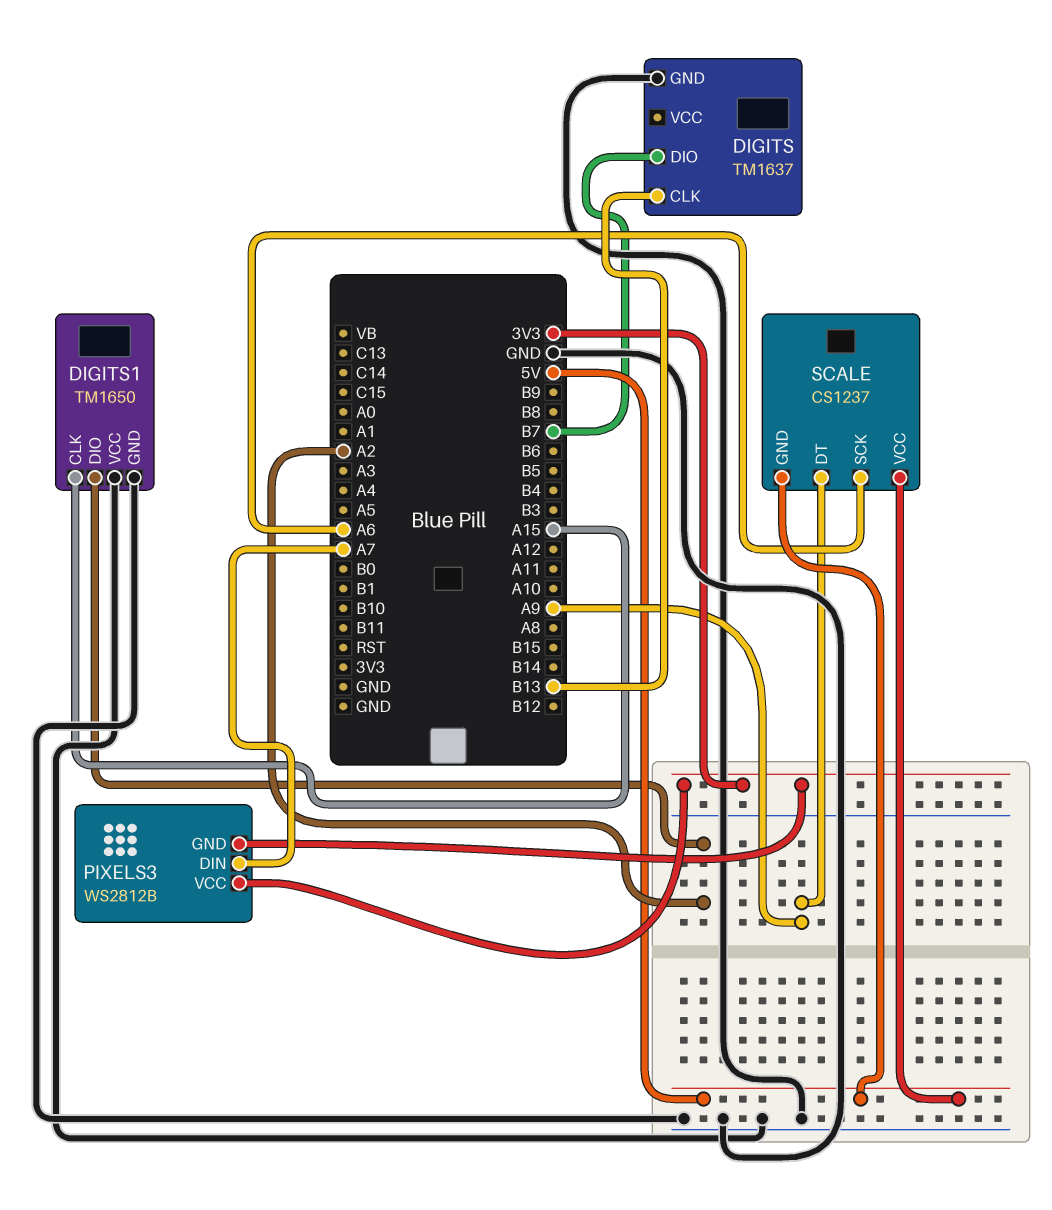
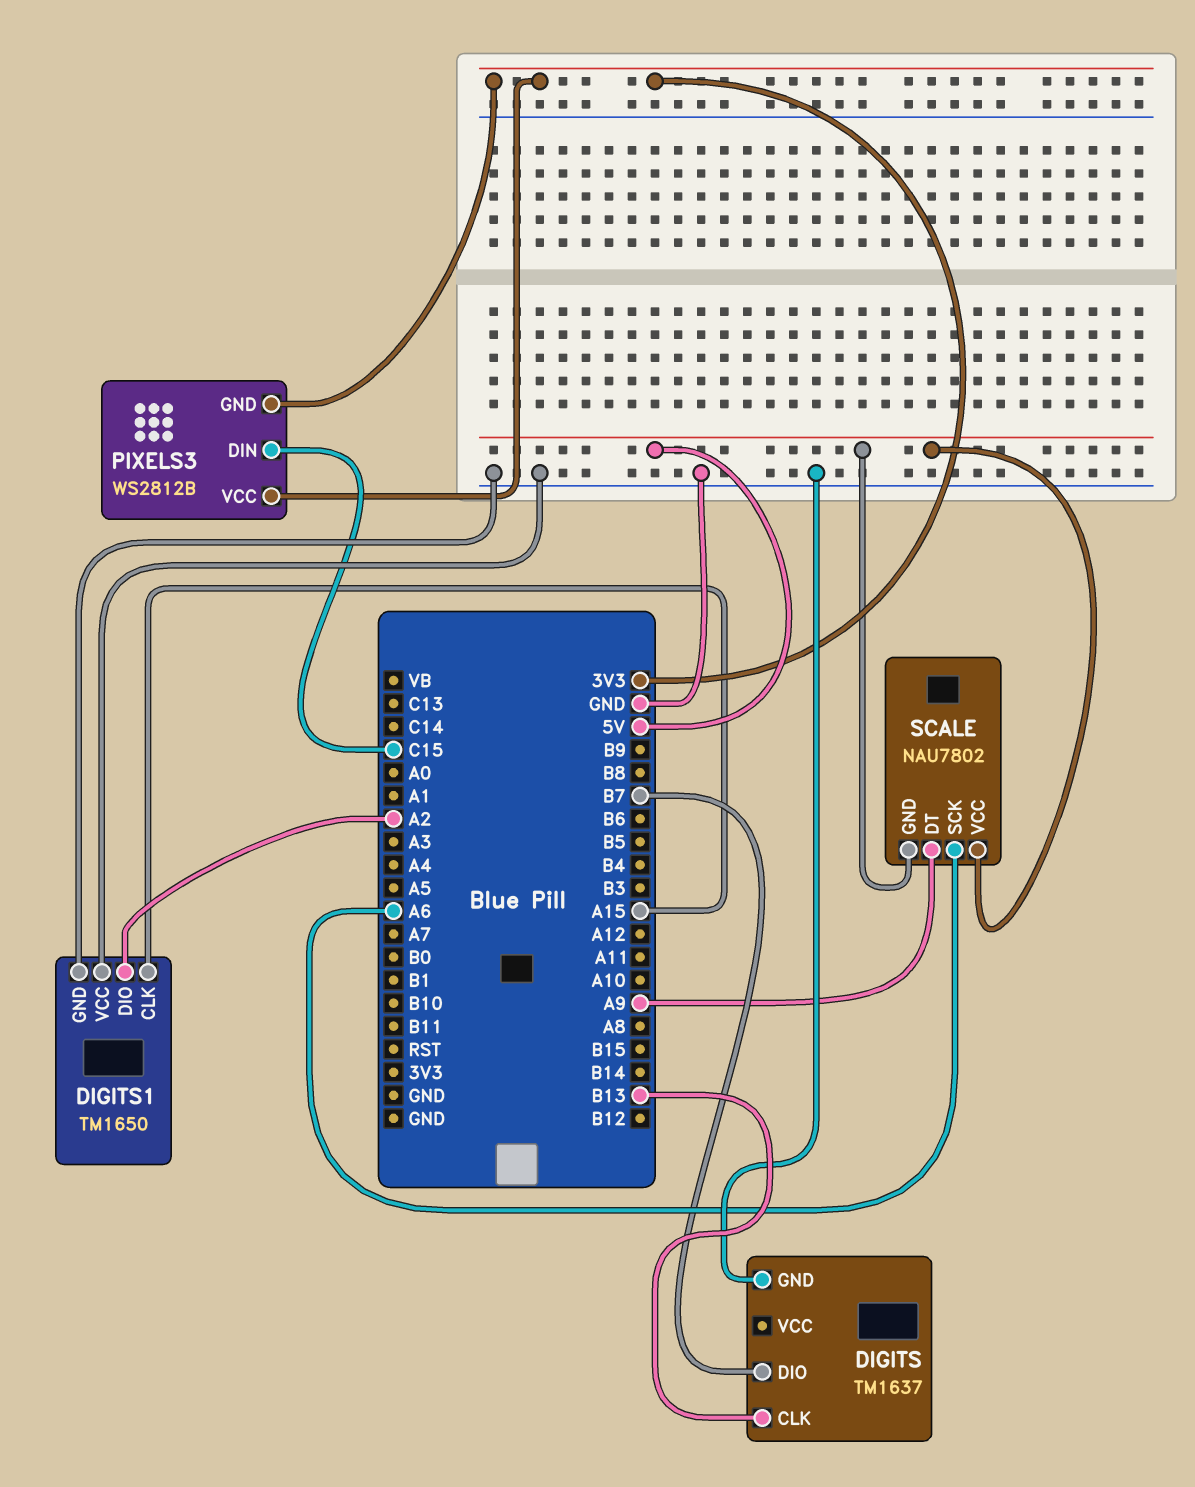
PIXELS3 pin DIN: A7 -> C15
SCALE: CS1237 -> NAU7802

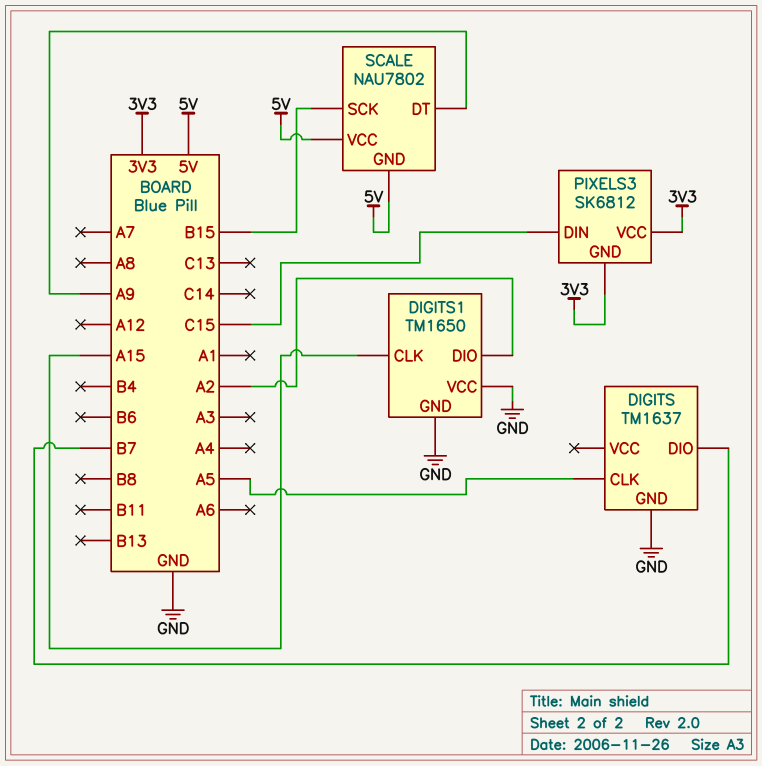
DIGITS pin CLK: B13 -> A5
PIXELS3: WS2812B -> SK6812
SCALE pin SCK: A6 -> B15

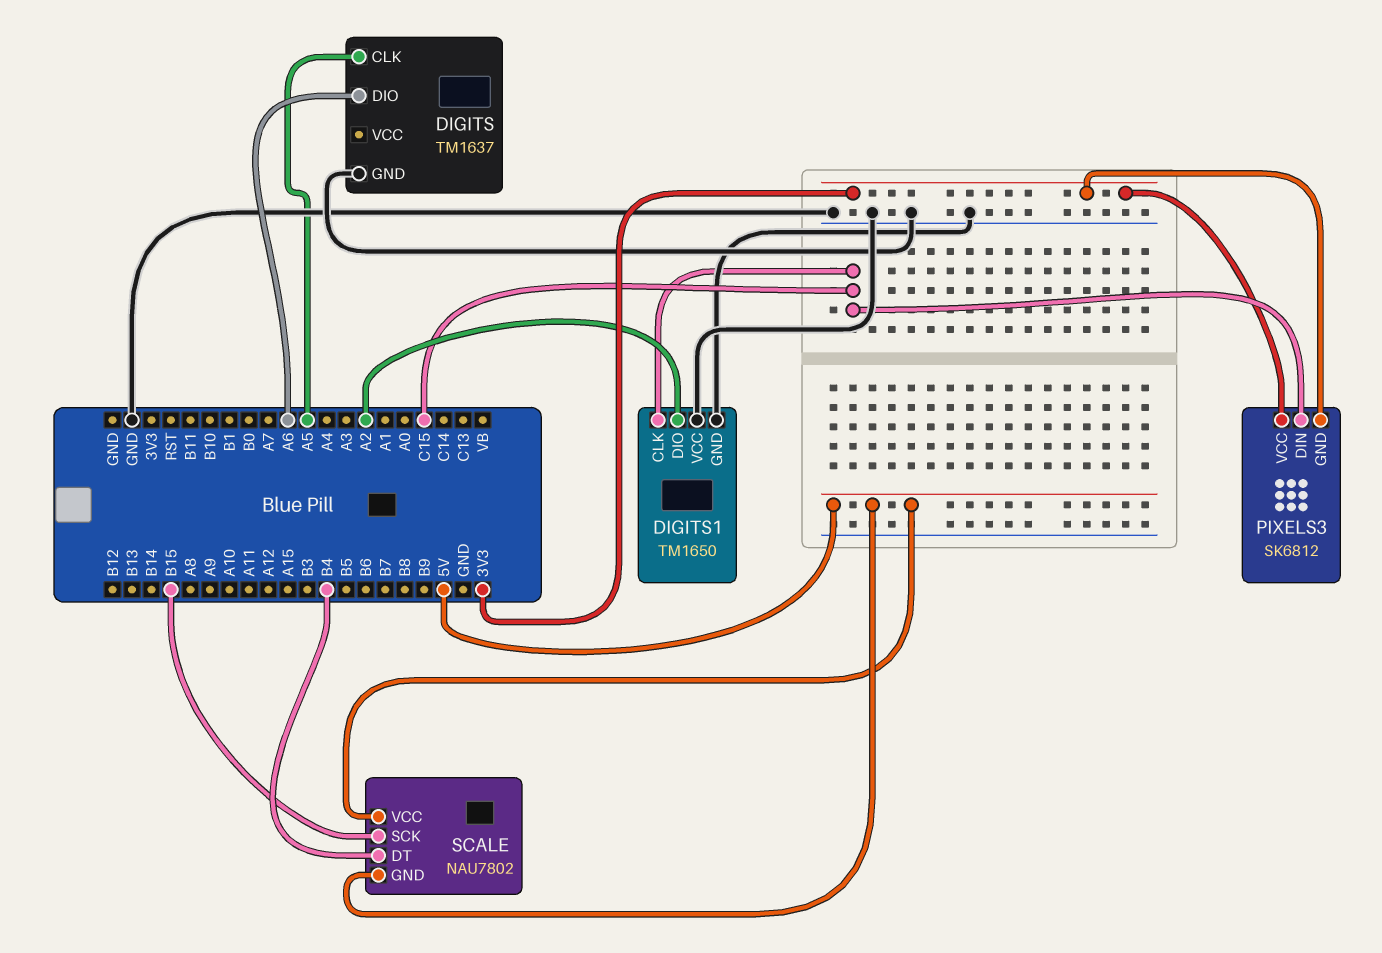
DIGITS pin DIO: B7 -> A6
DIGITS1 pin CLK: A15 -> C15
SCALE pin DT: A9 -> B4

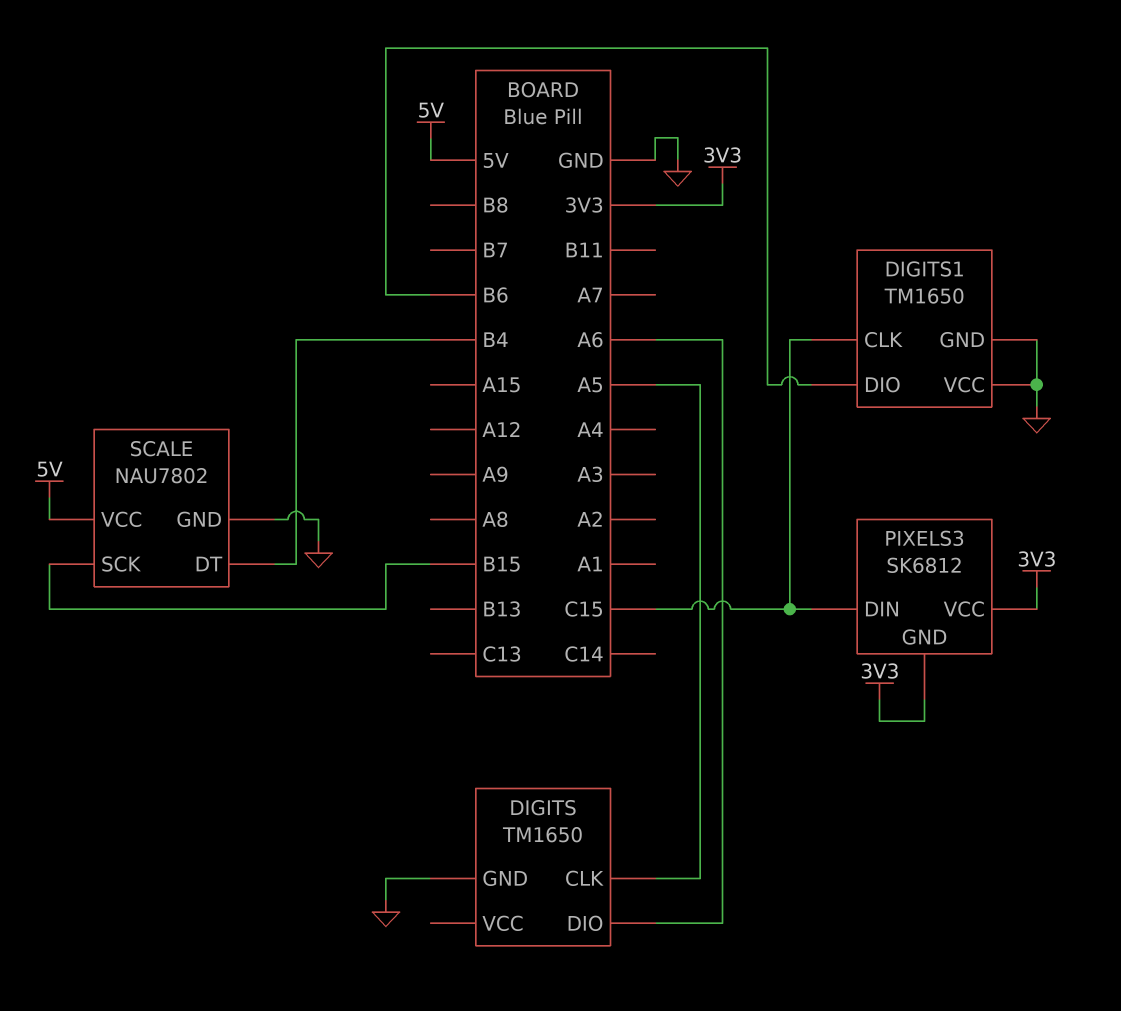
DIGITS: TM1637 -> TM1650
DIGITS1 pin DIO: A2 -> B6
SCALE pin GND: 5V -> GND

